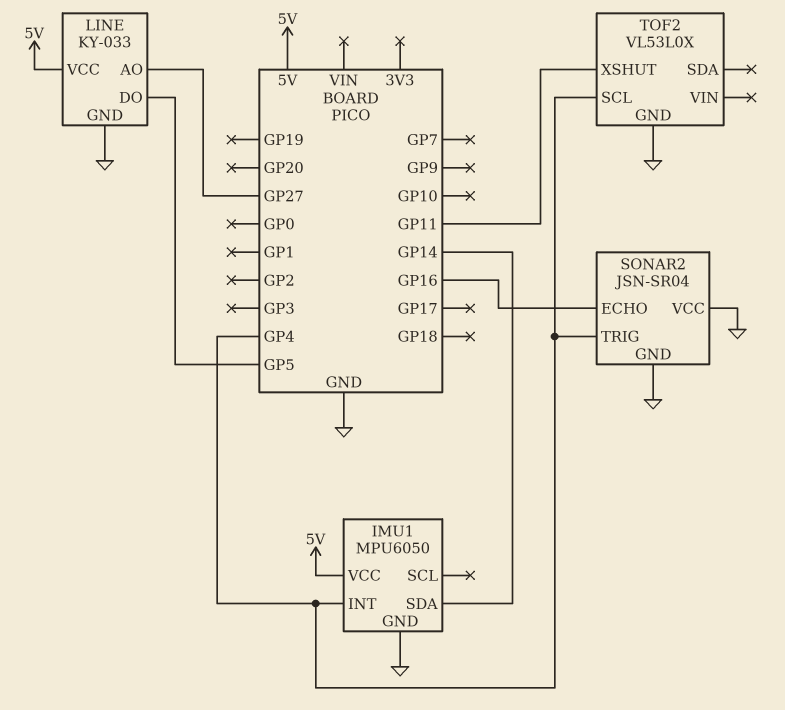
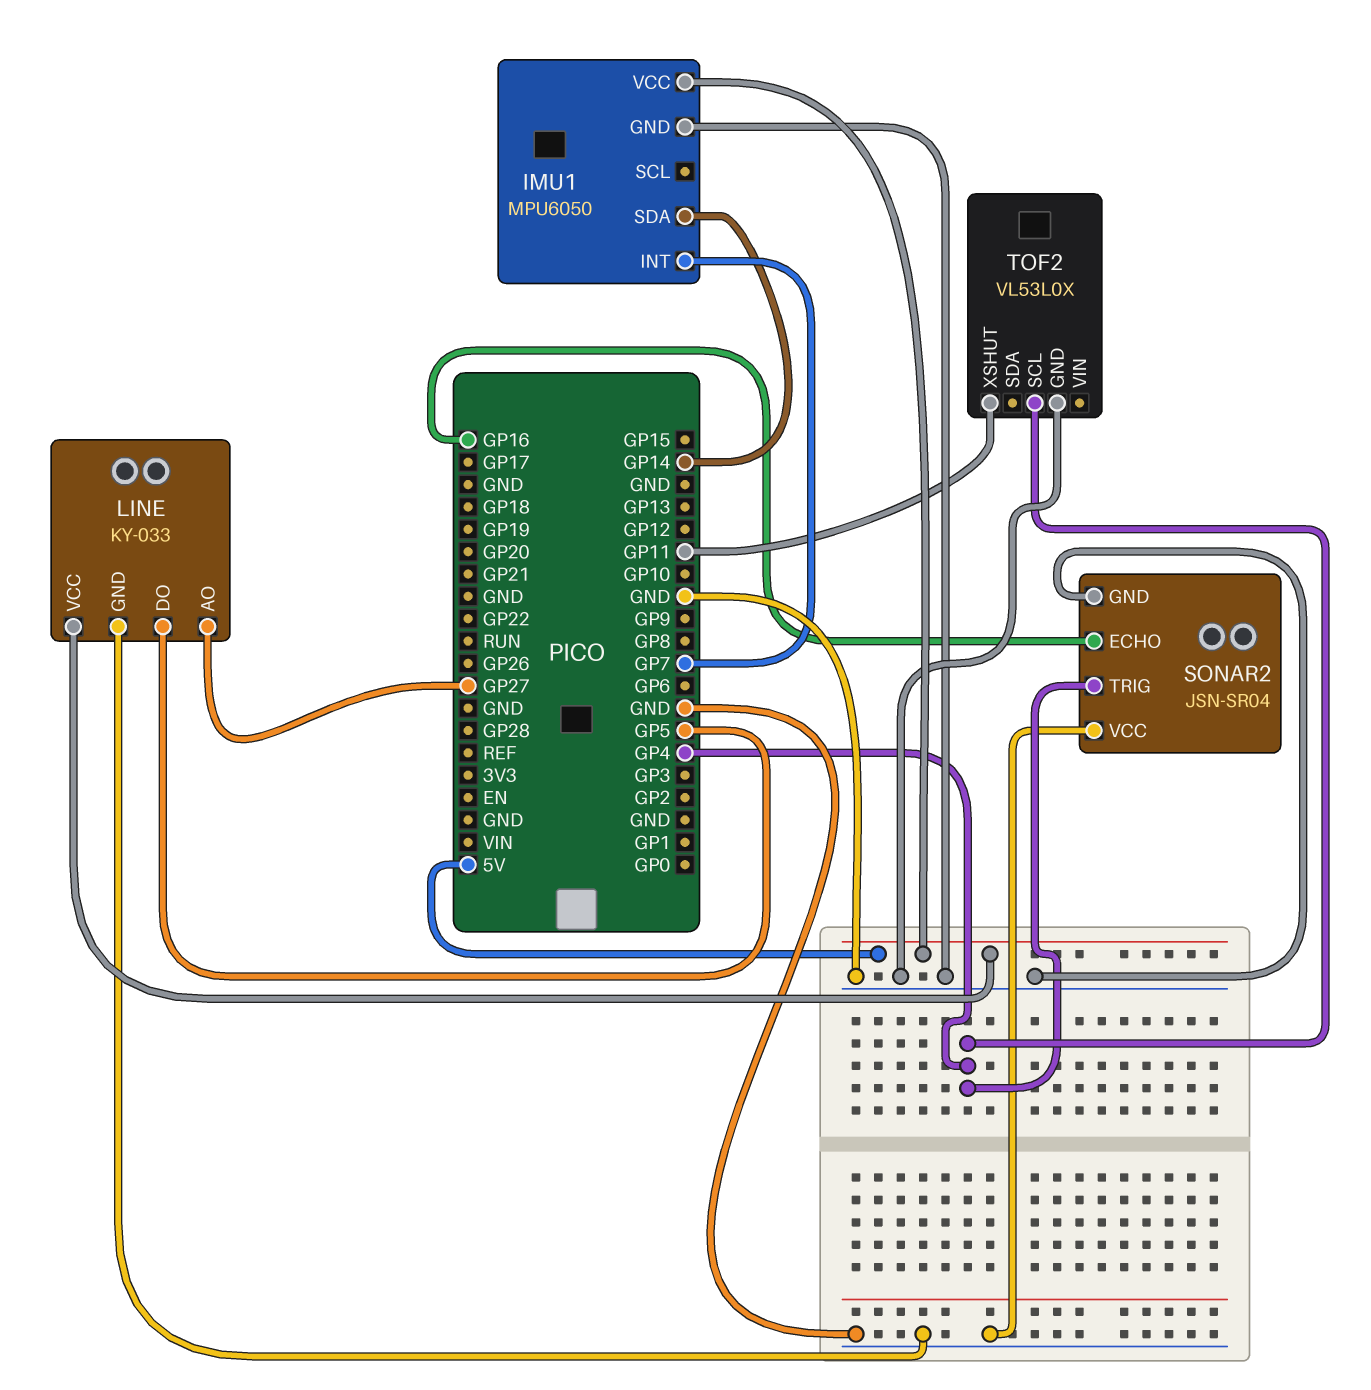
IMU1 pin INT: GP4 -> GP7

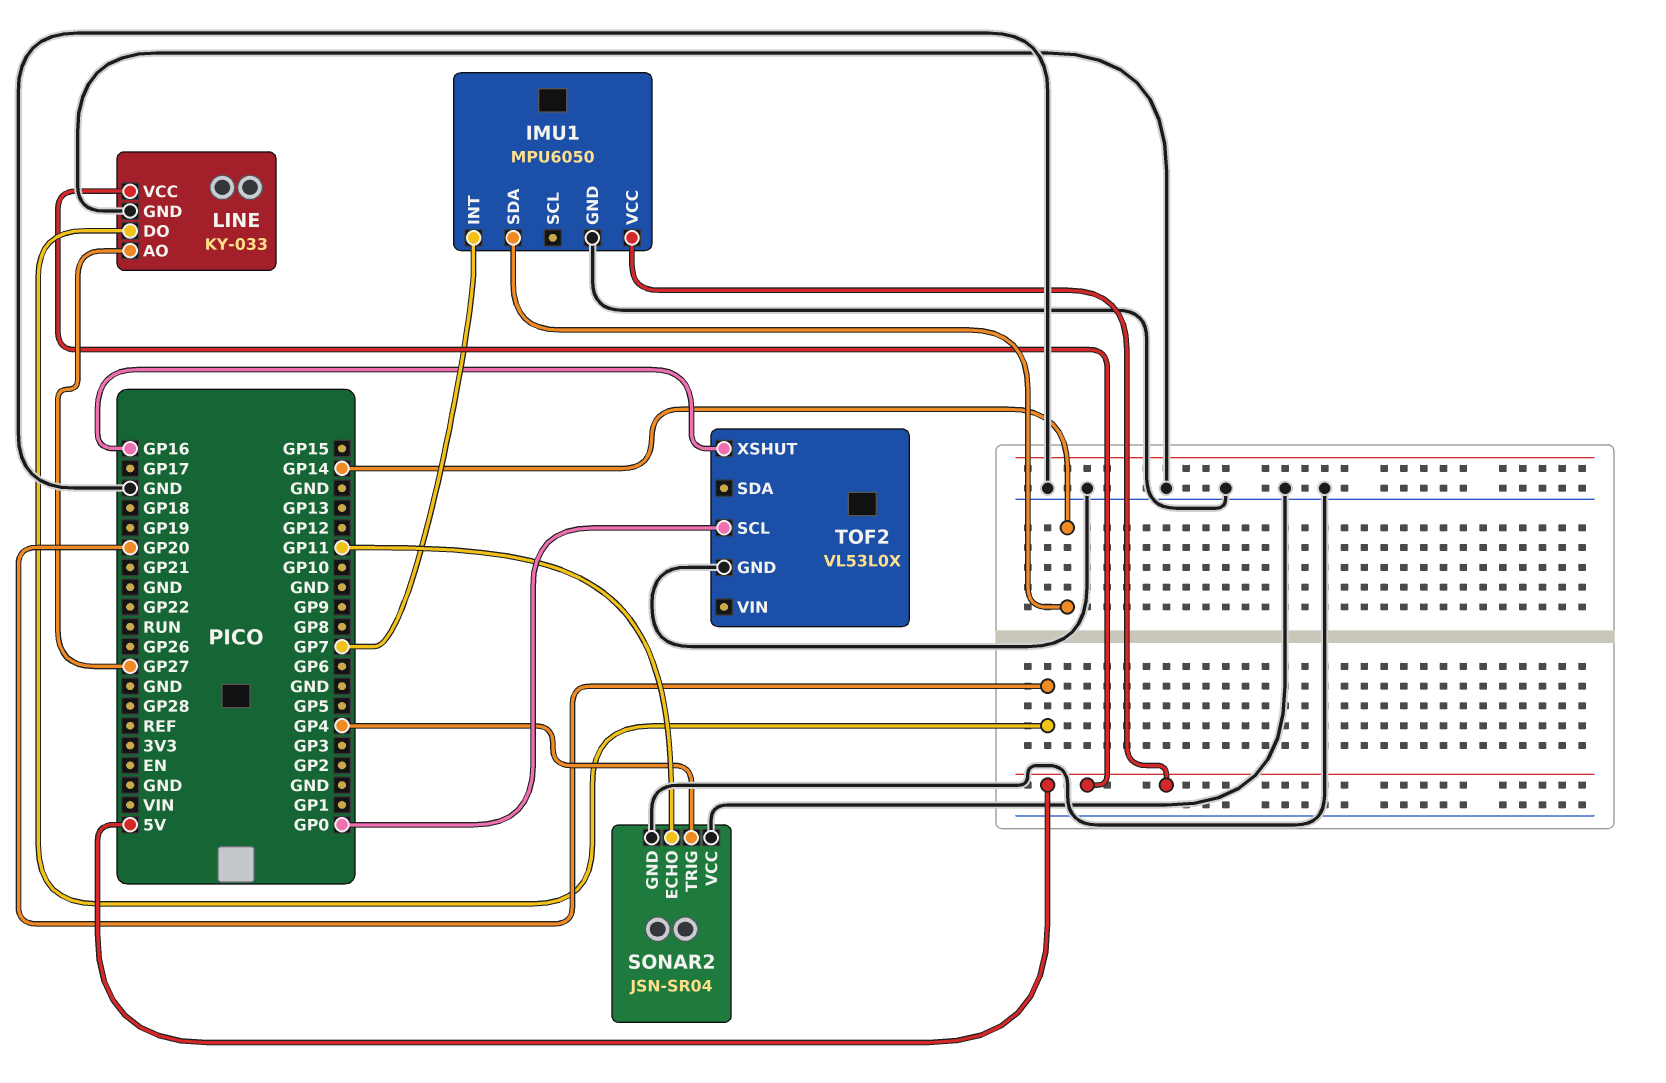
LINE pin DO: GP5 -> GP20
SONAR2 pin ECHO: GP16 -> GP11
TOF2 pin SCL: GP4 -> GP0
TOF2 pin XSHUT: GP11 -> GP16

